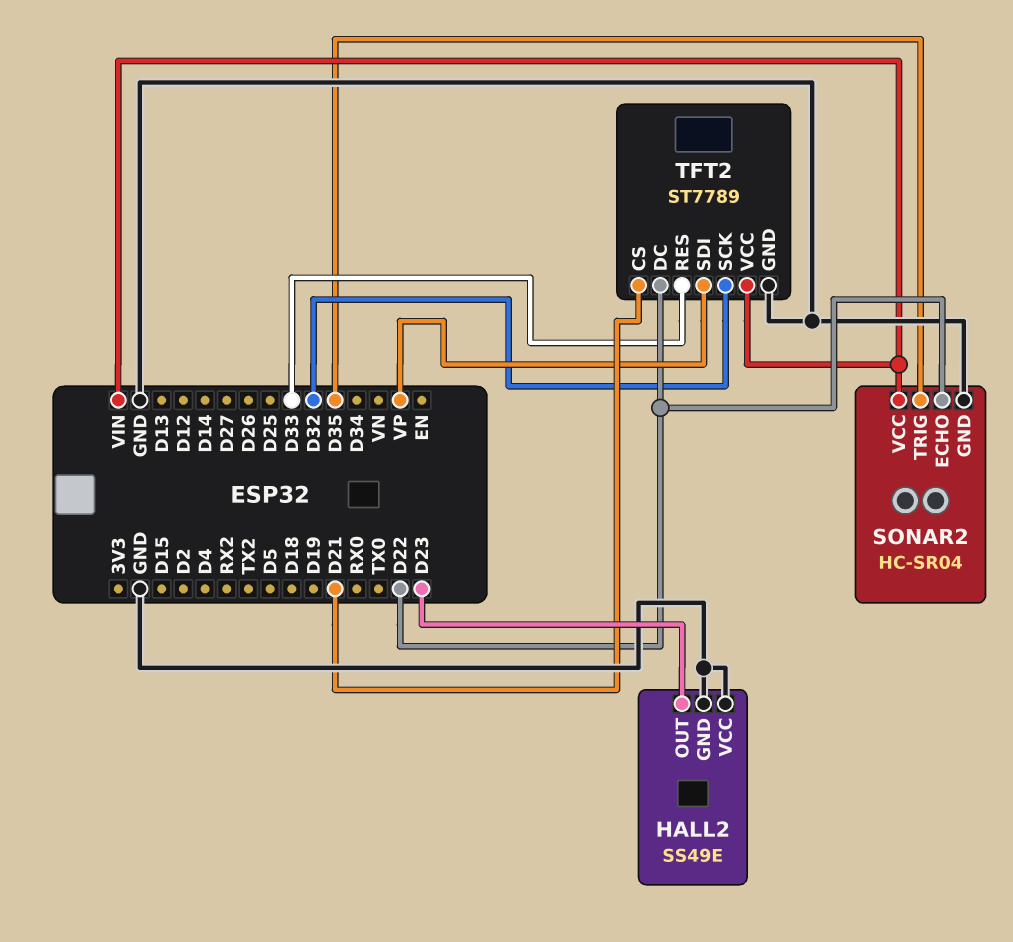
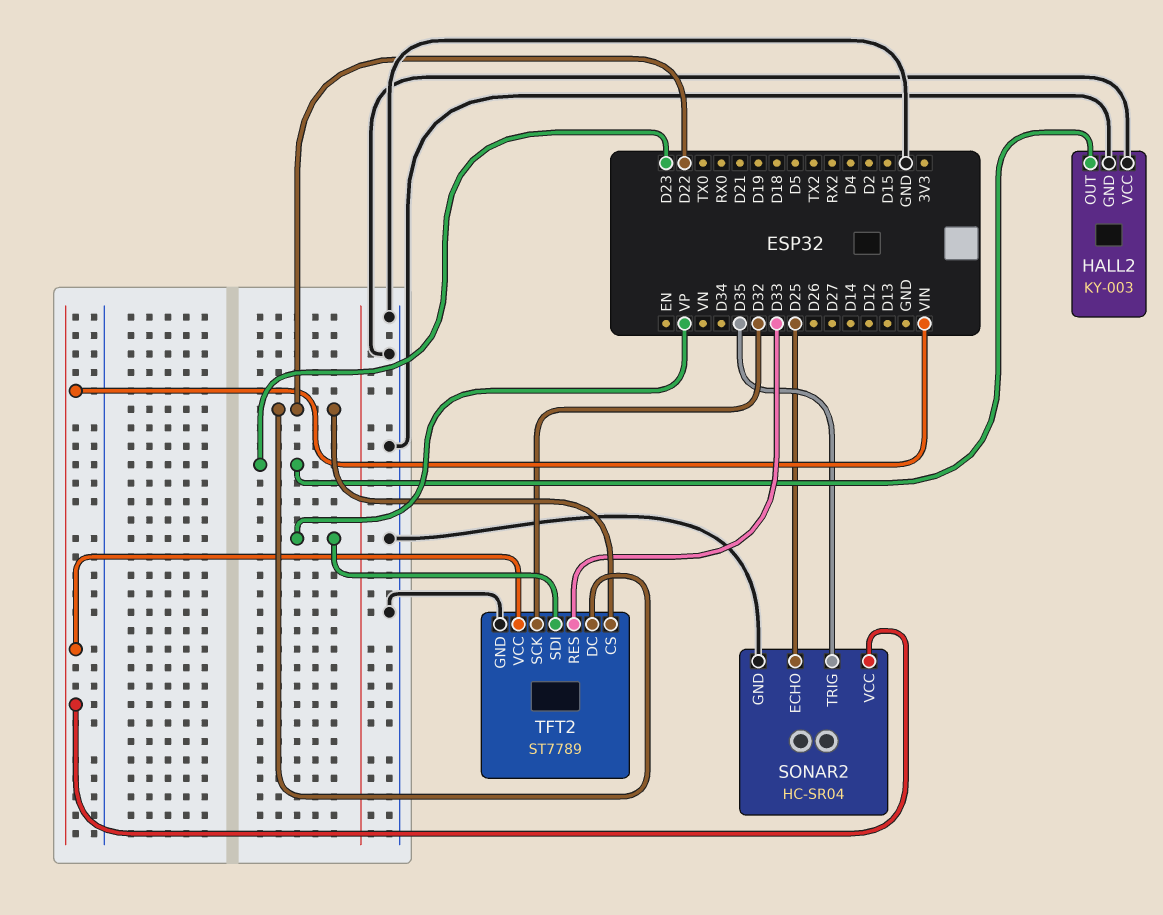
HALL2: SS49E -> KY-003
SONAR2 pin ECHO: D22 -> D25
TFT2 pin CS: D21 -> D22

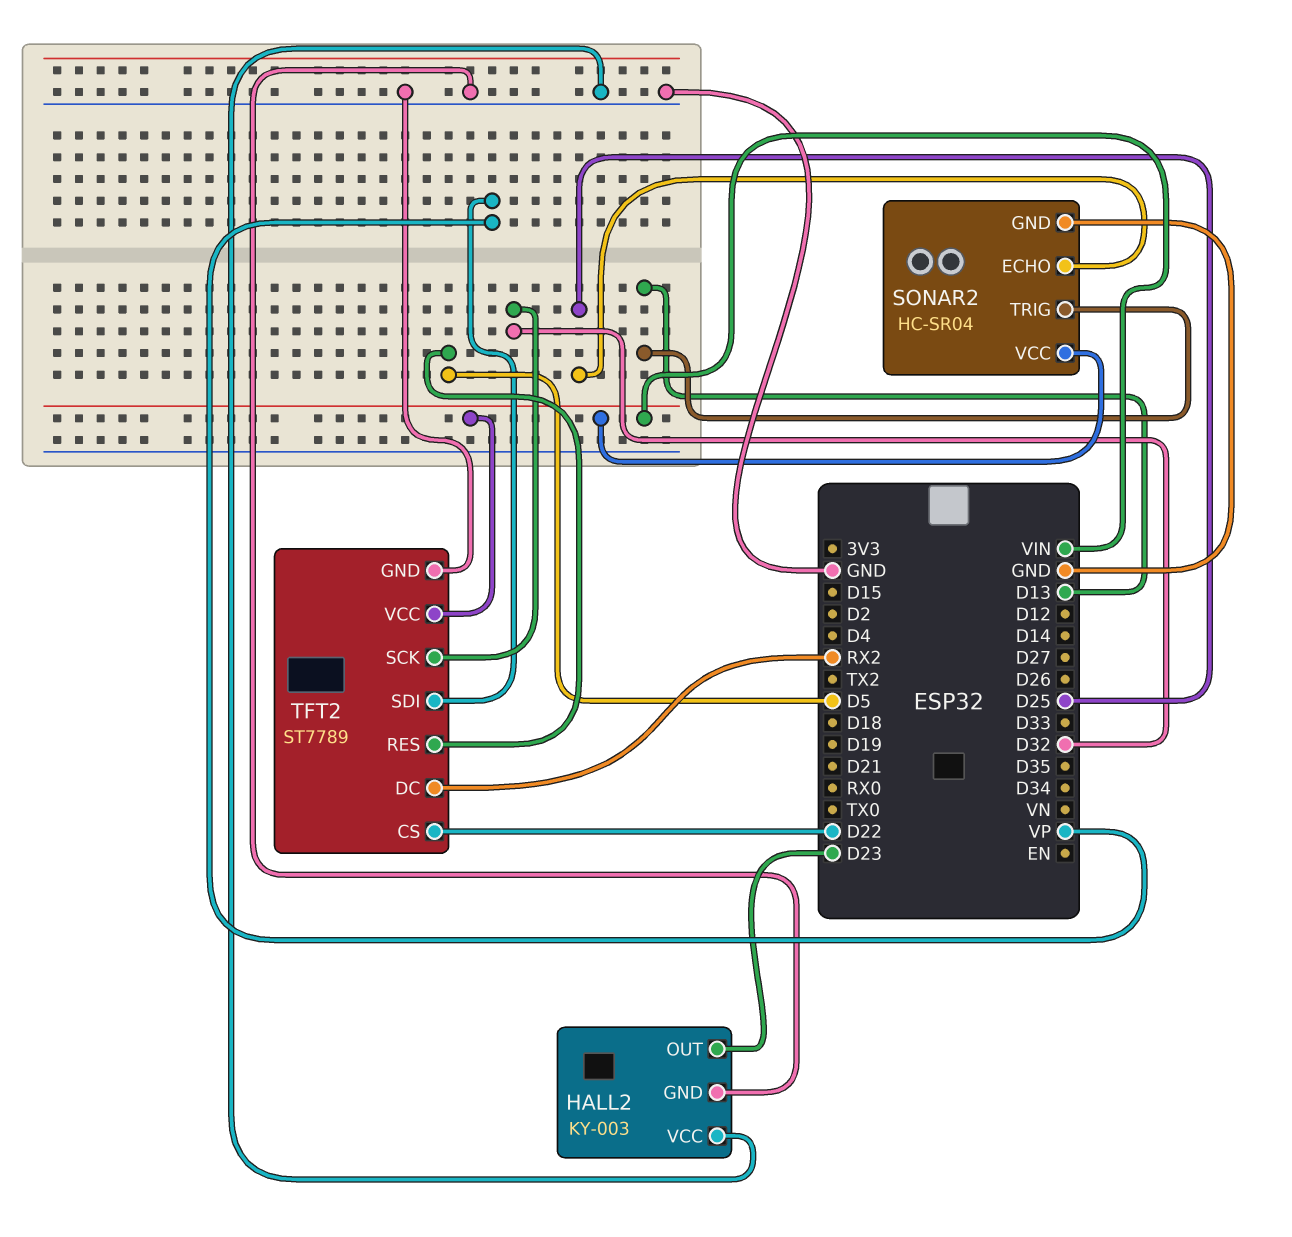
SONAR2 pin TRIG: D35 -> D13
TFT2 pin DC: D22 -> RX2
TFT2 pin RES: D33 -> D5

